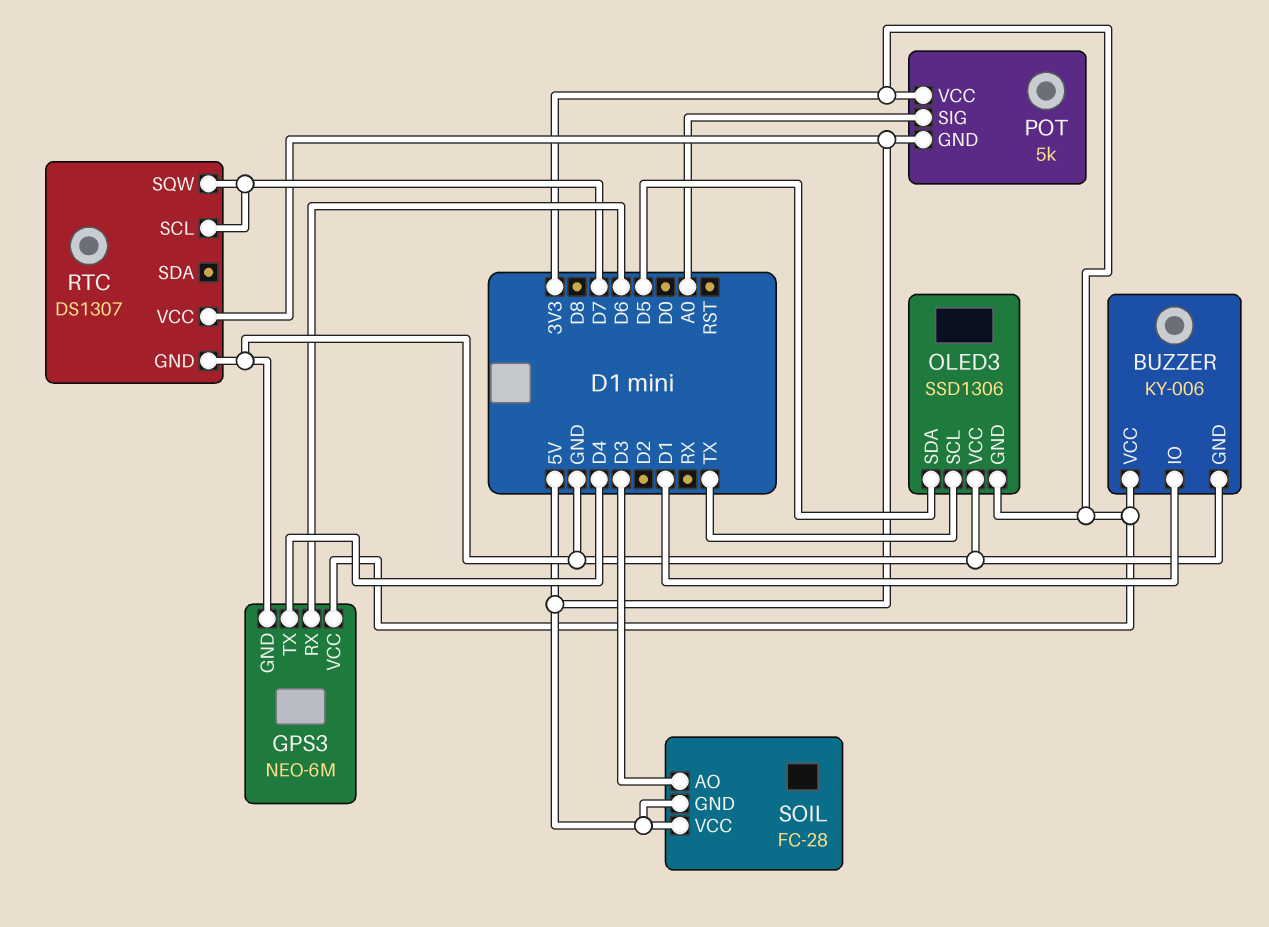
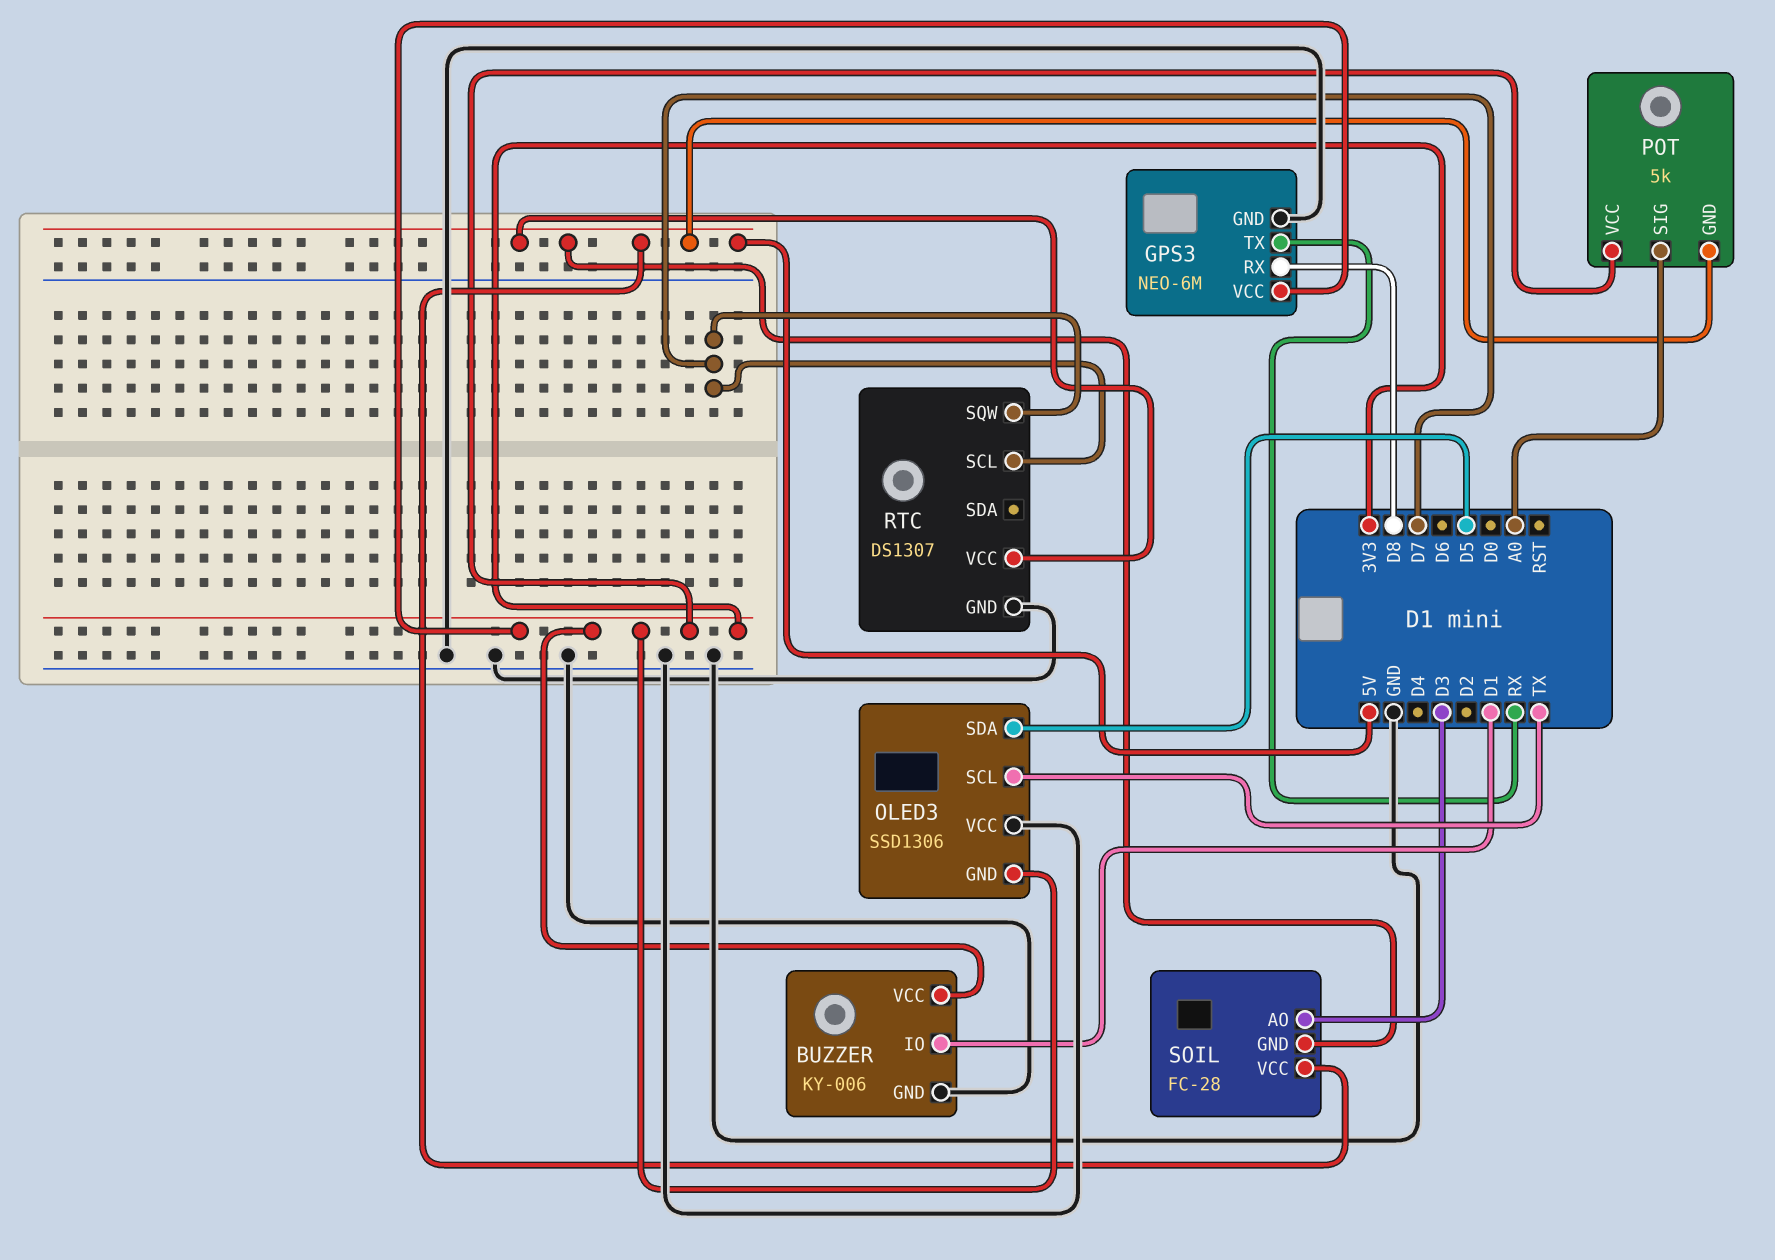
GPS3 pin RX: D6 -> D8
GPS3 pin TX: D4 -> RX

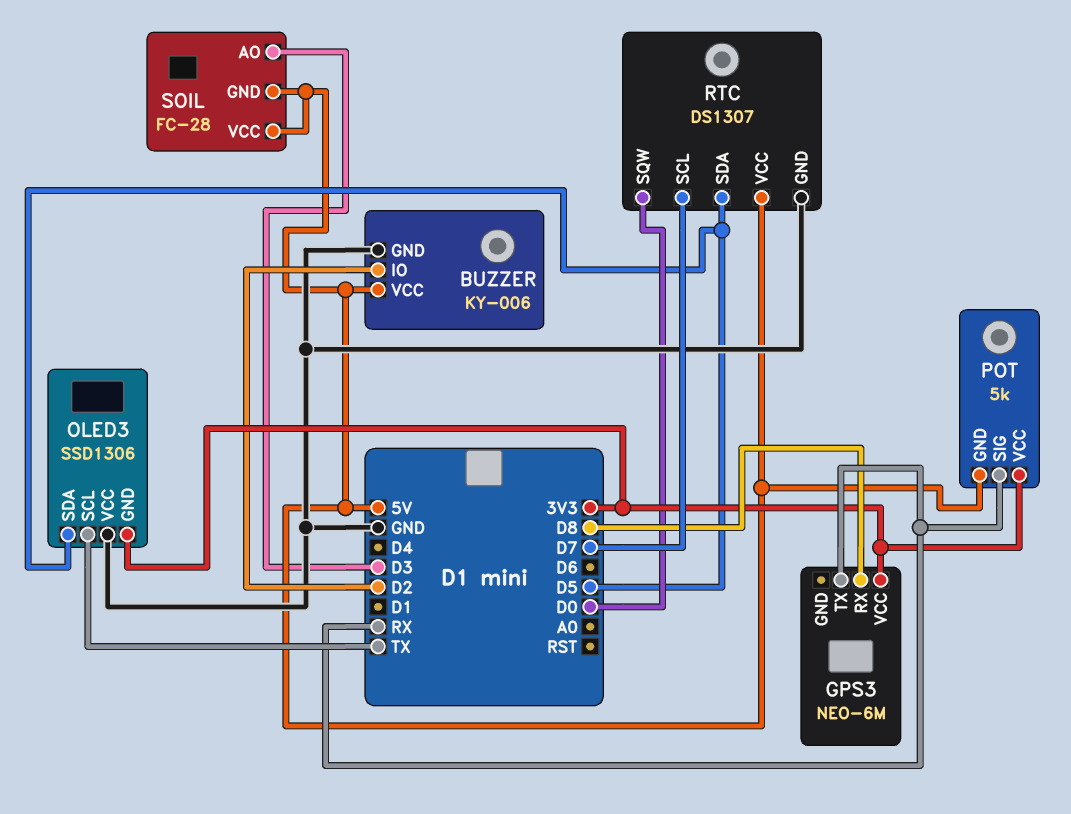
BUZZER pin IO: D1 -> D2
BUZZER pin VCC: 3V3 -> 5V
GPS3 pin GND: GND -> none
POT pin SIG: A0 -> RX
RTC pin SDA: none -> D5
RTC pin SQW: D7 -> D0

